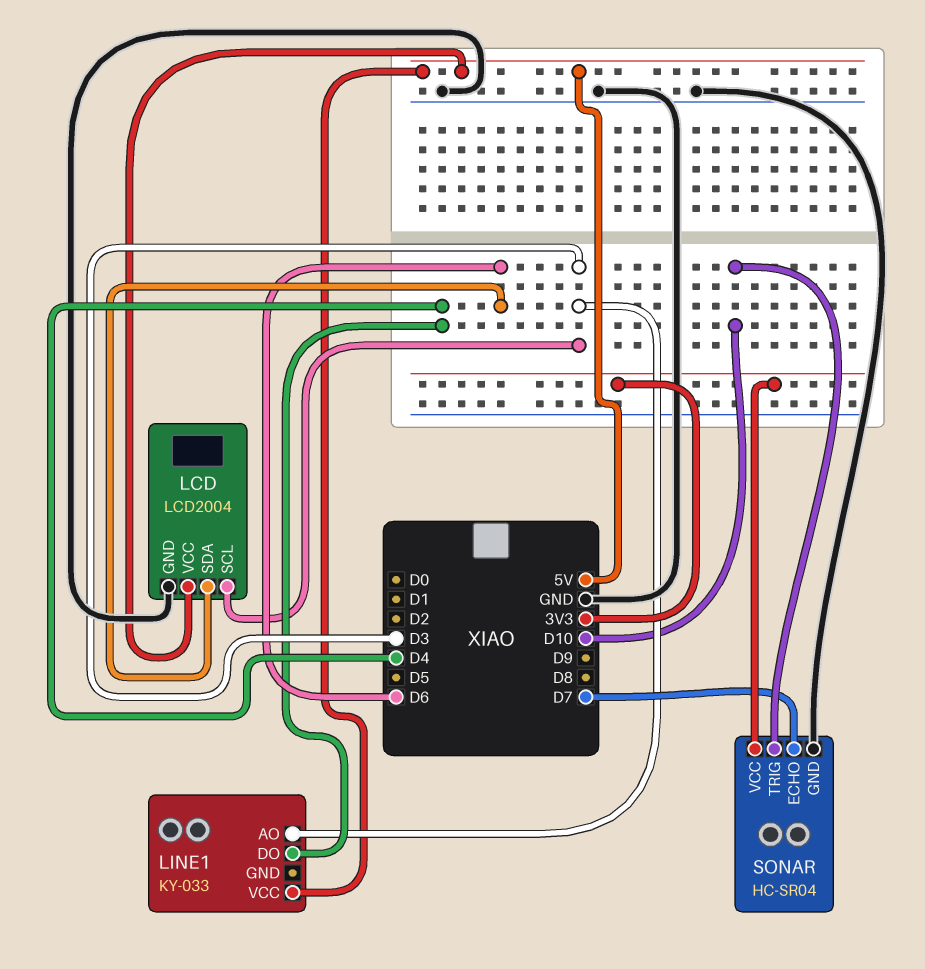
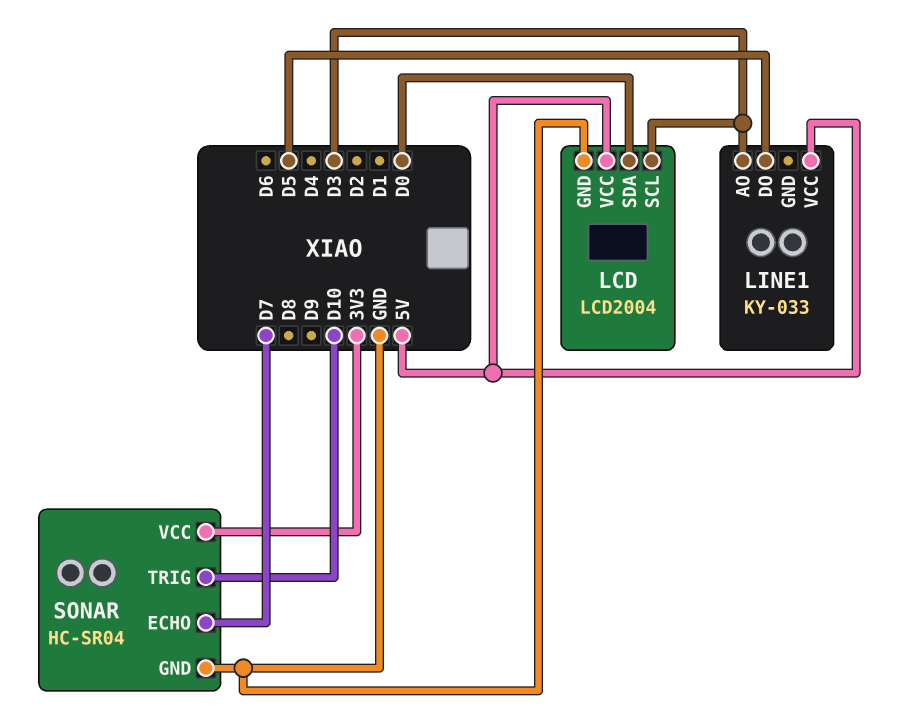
LCD pin SDA: D6 -> D0
LINE1 pin DO: D4 -> D5

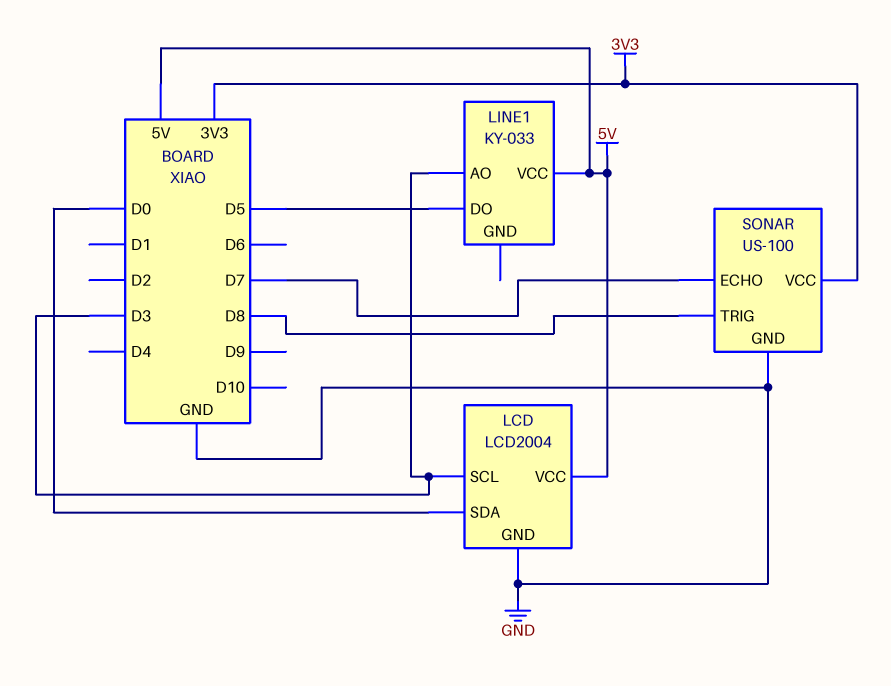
SONAR: HC-SR04 -> US-100
SONAR pin TRIG: D10 -> D8

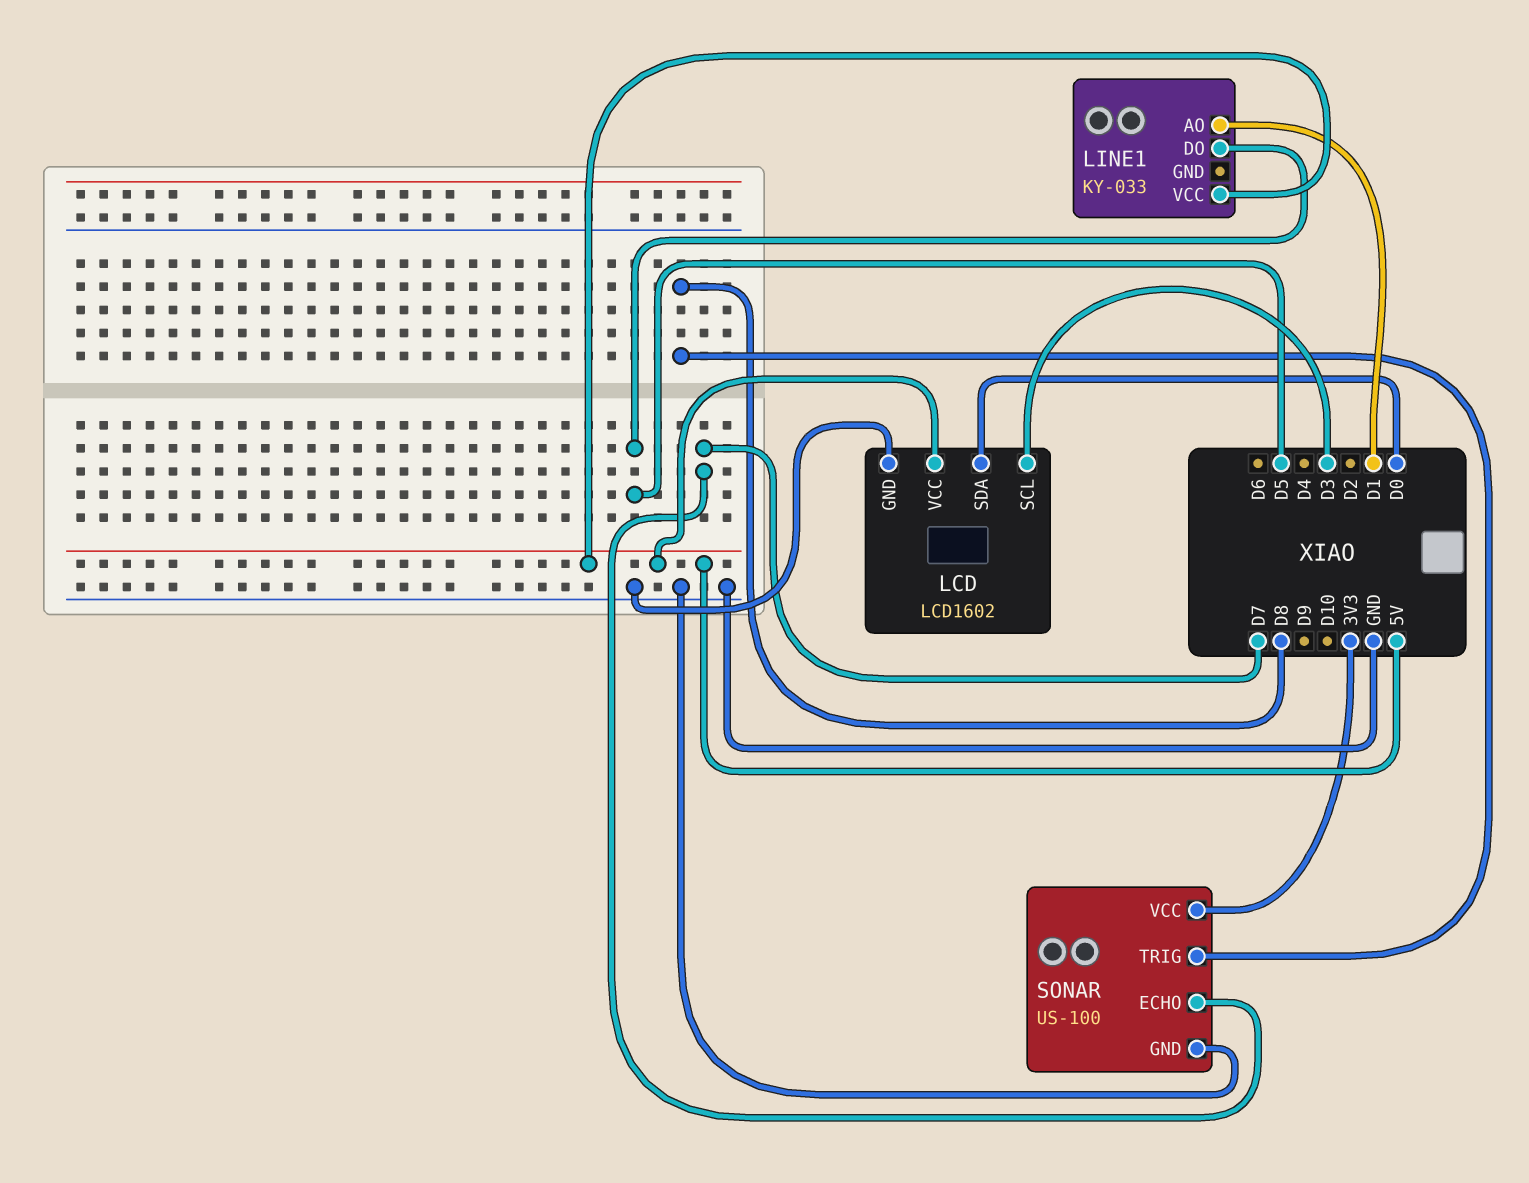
LCD: LCD2004 -> LCD1602
LINE1 pin AO: D3 -> D1

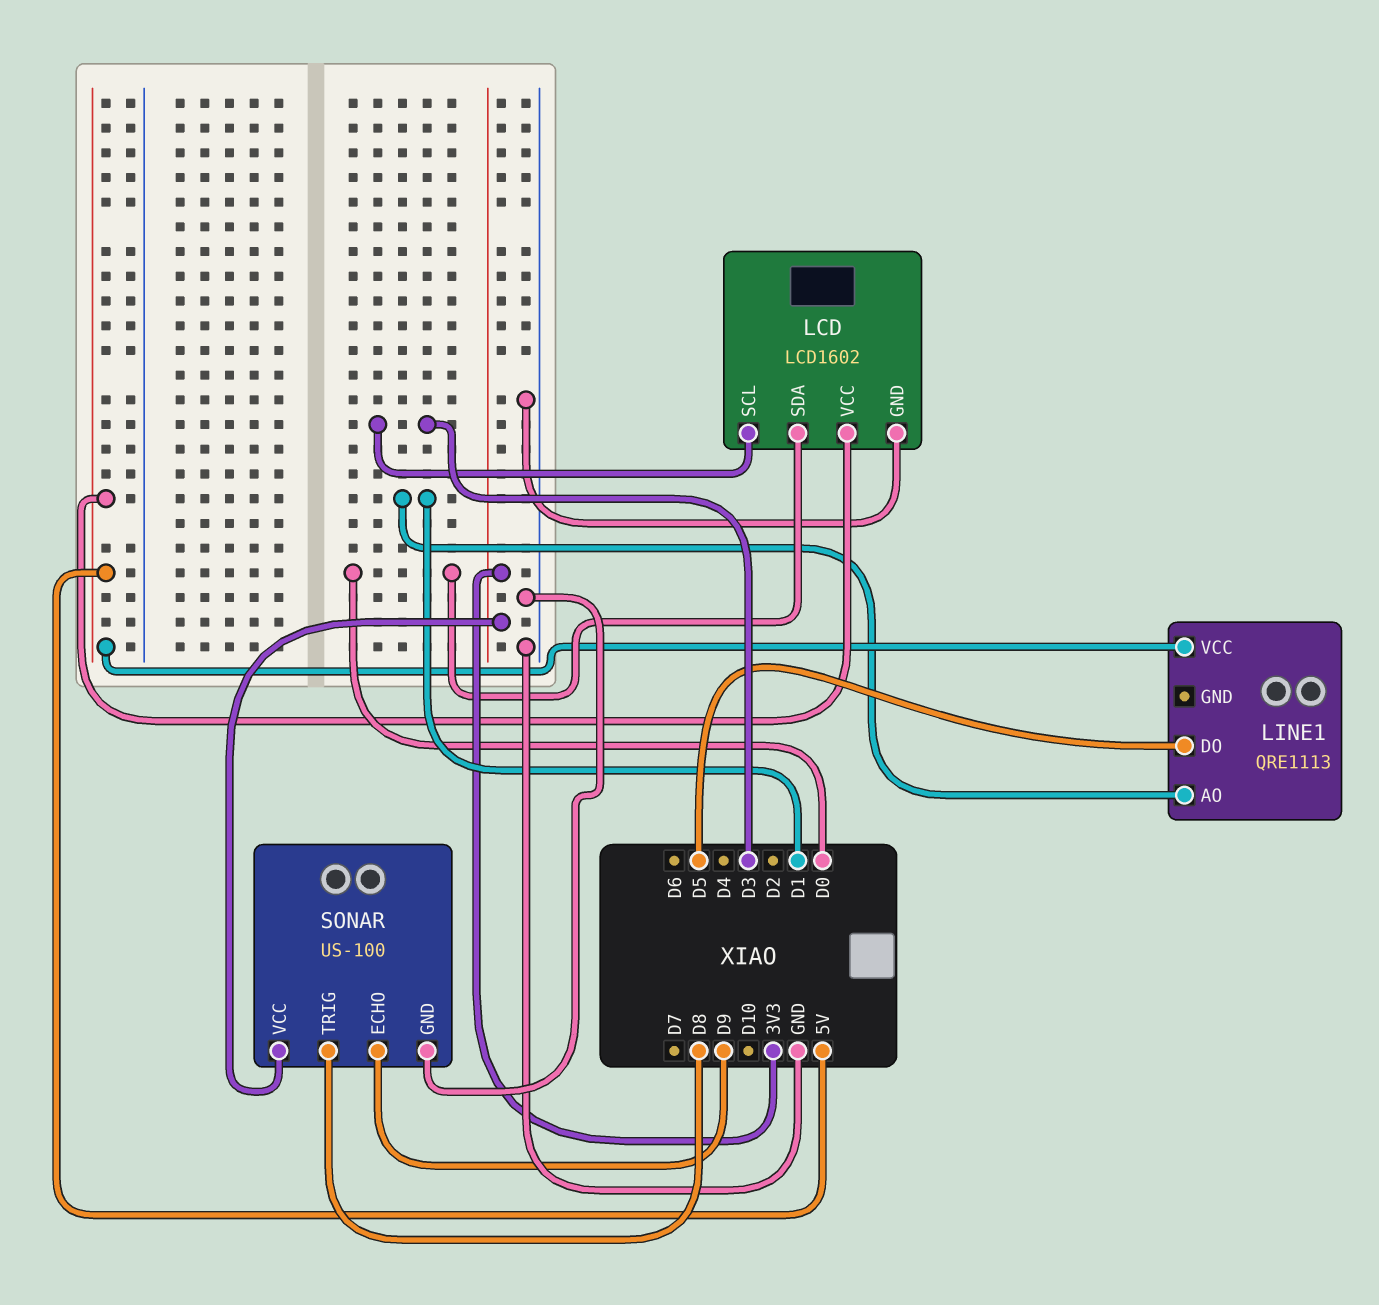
LINE1: KY-033 -> QRE1113
SONAR pin ECHO: D7 -> D9

